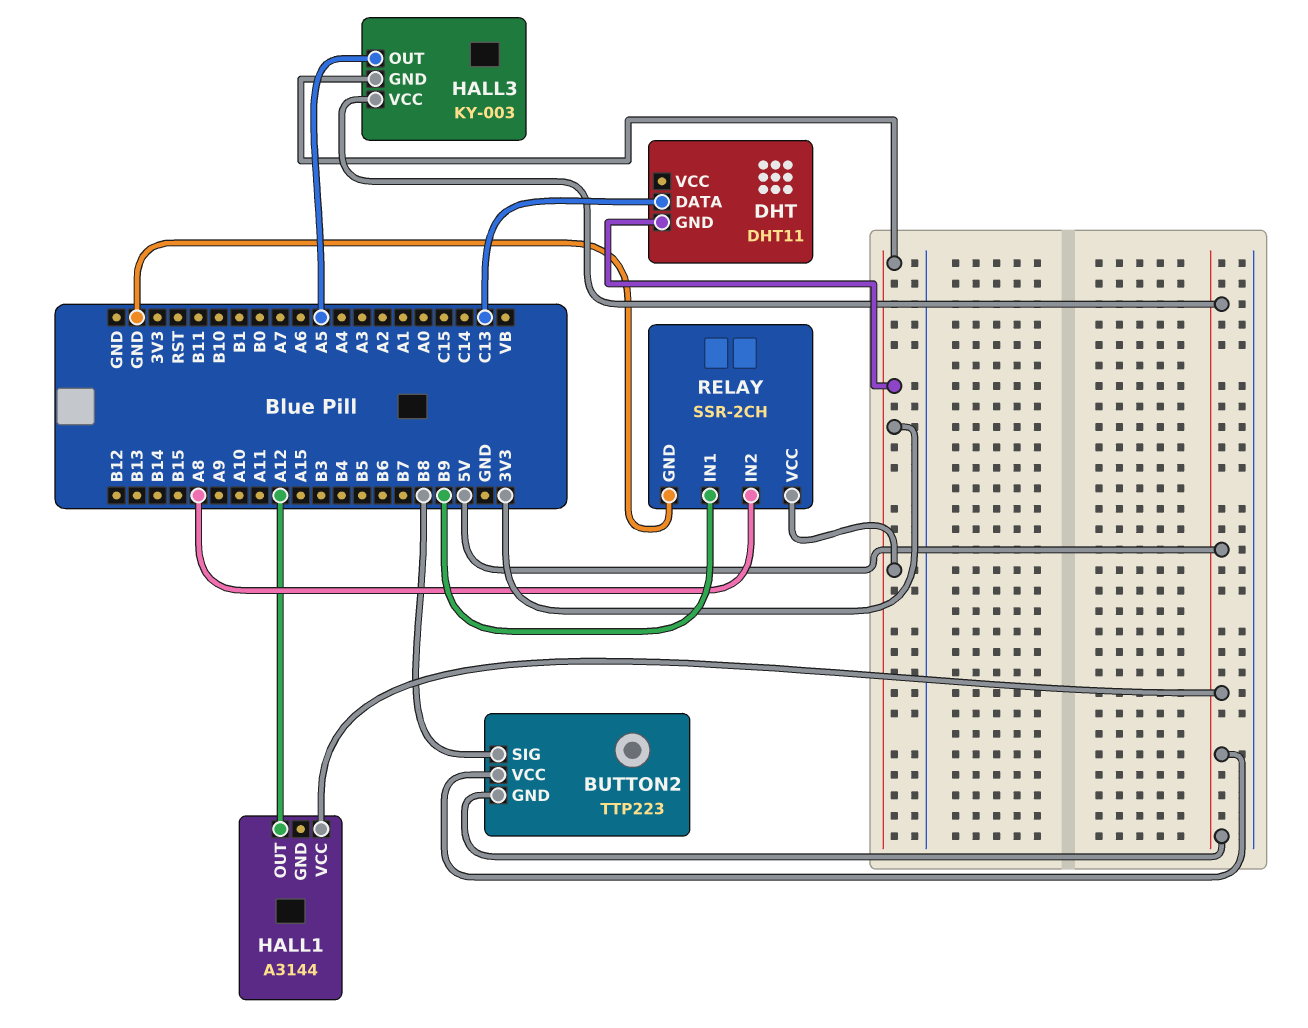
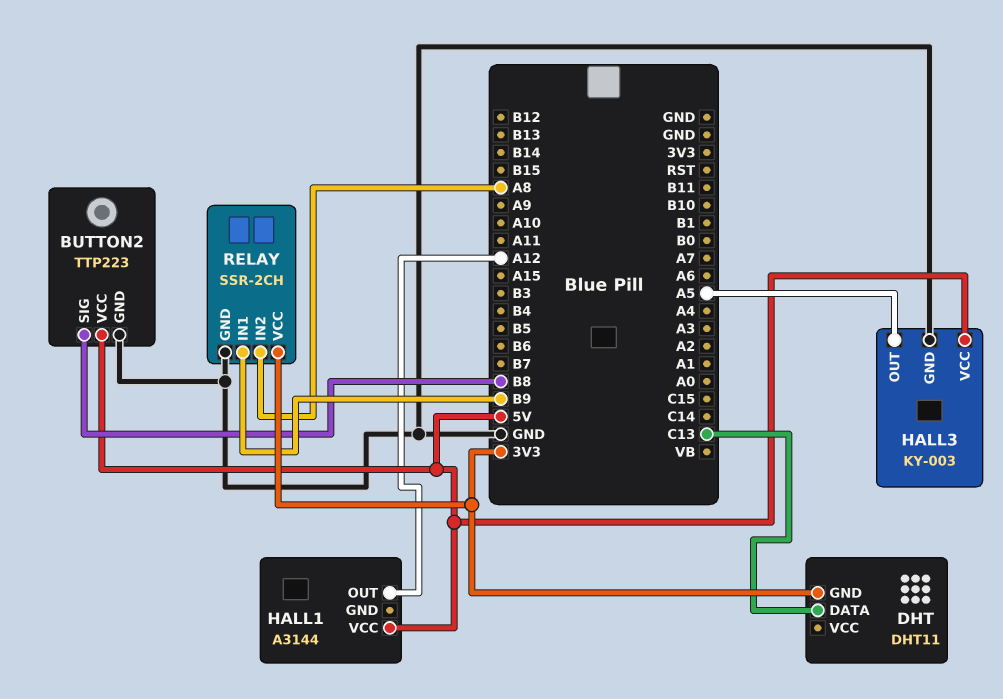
BUTTON2 pin GND: 5V -> GND
HALL3 pin GND: 3V3 -> GND

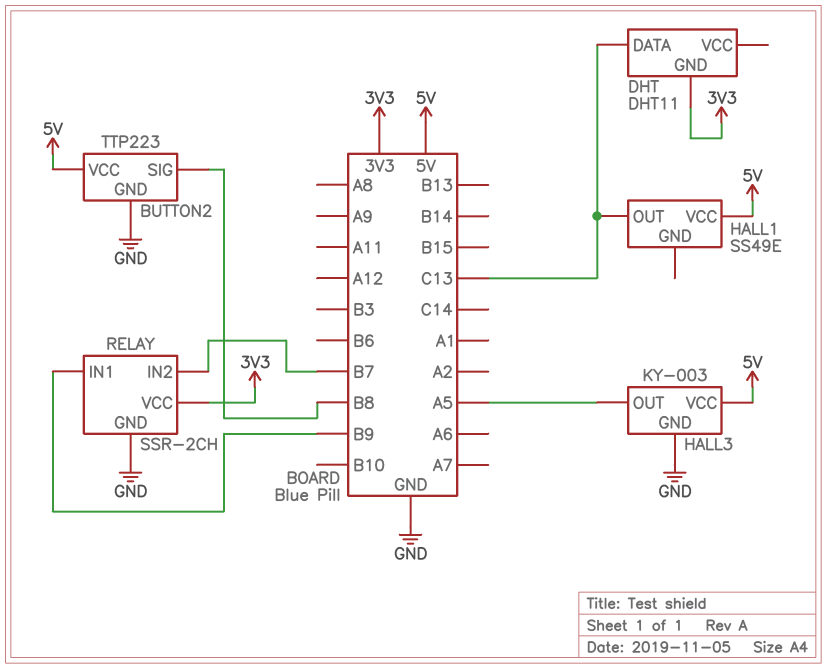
HALL1: A3144 -> SS49E
HALL1 pin OUT: A12 -> C13
RELAY pin IN2: A8 -> B7

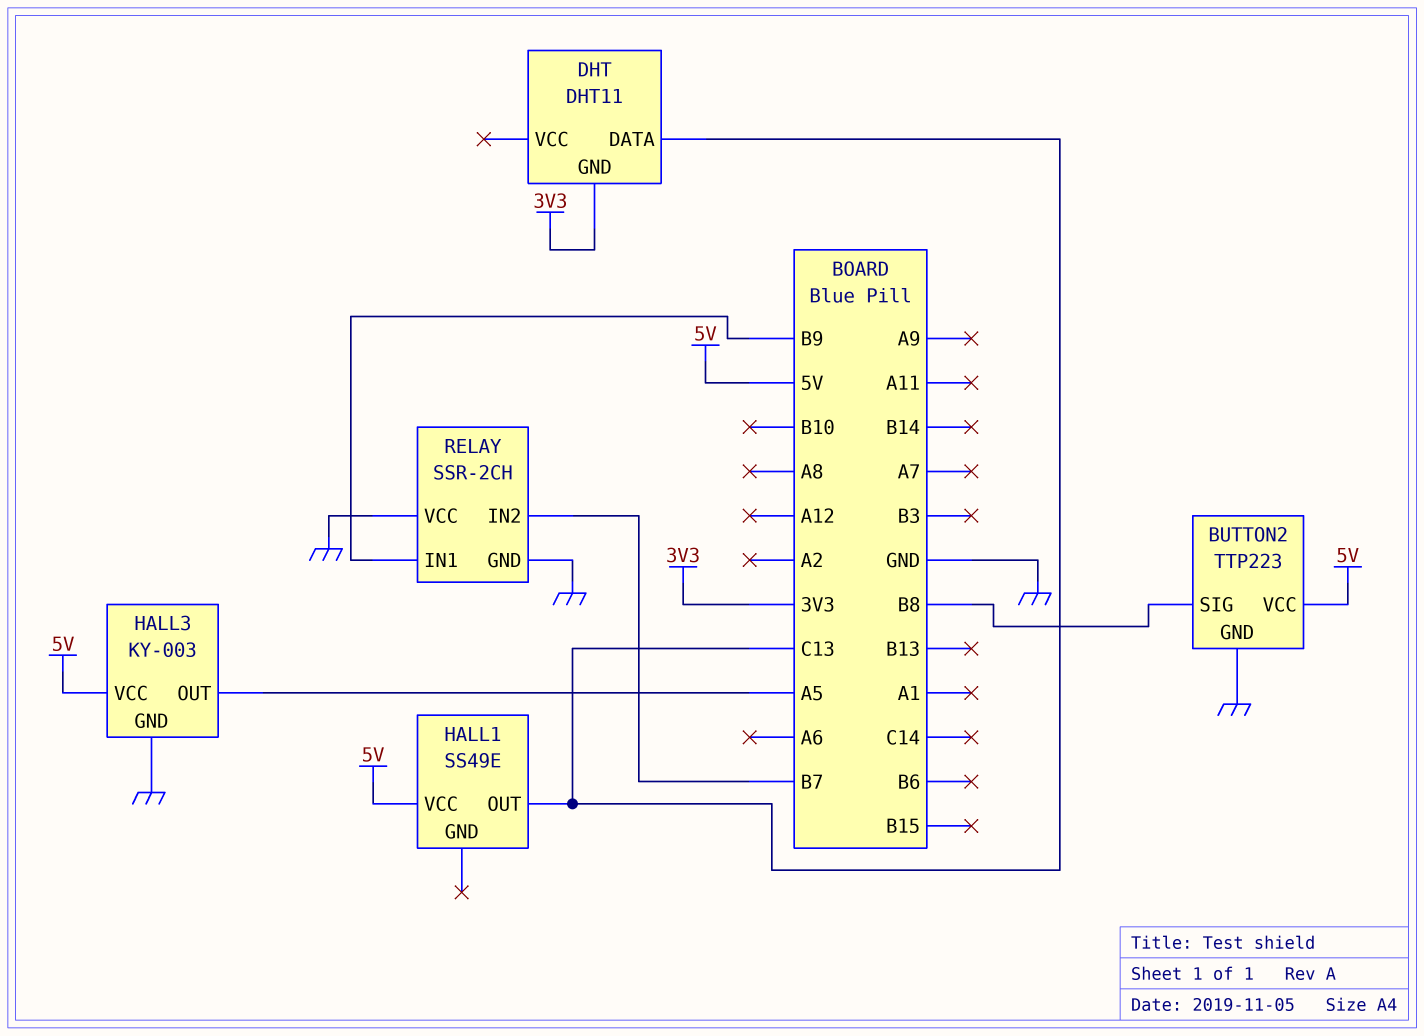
RELAY pin VCC: 3V3 -> GND

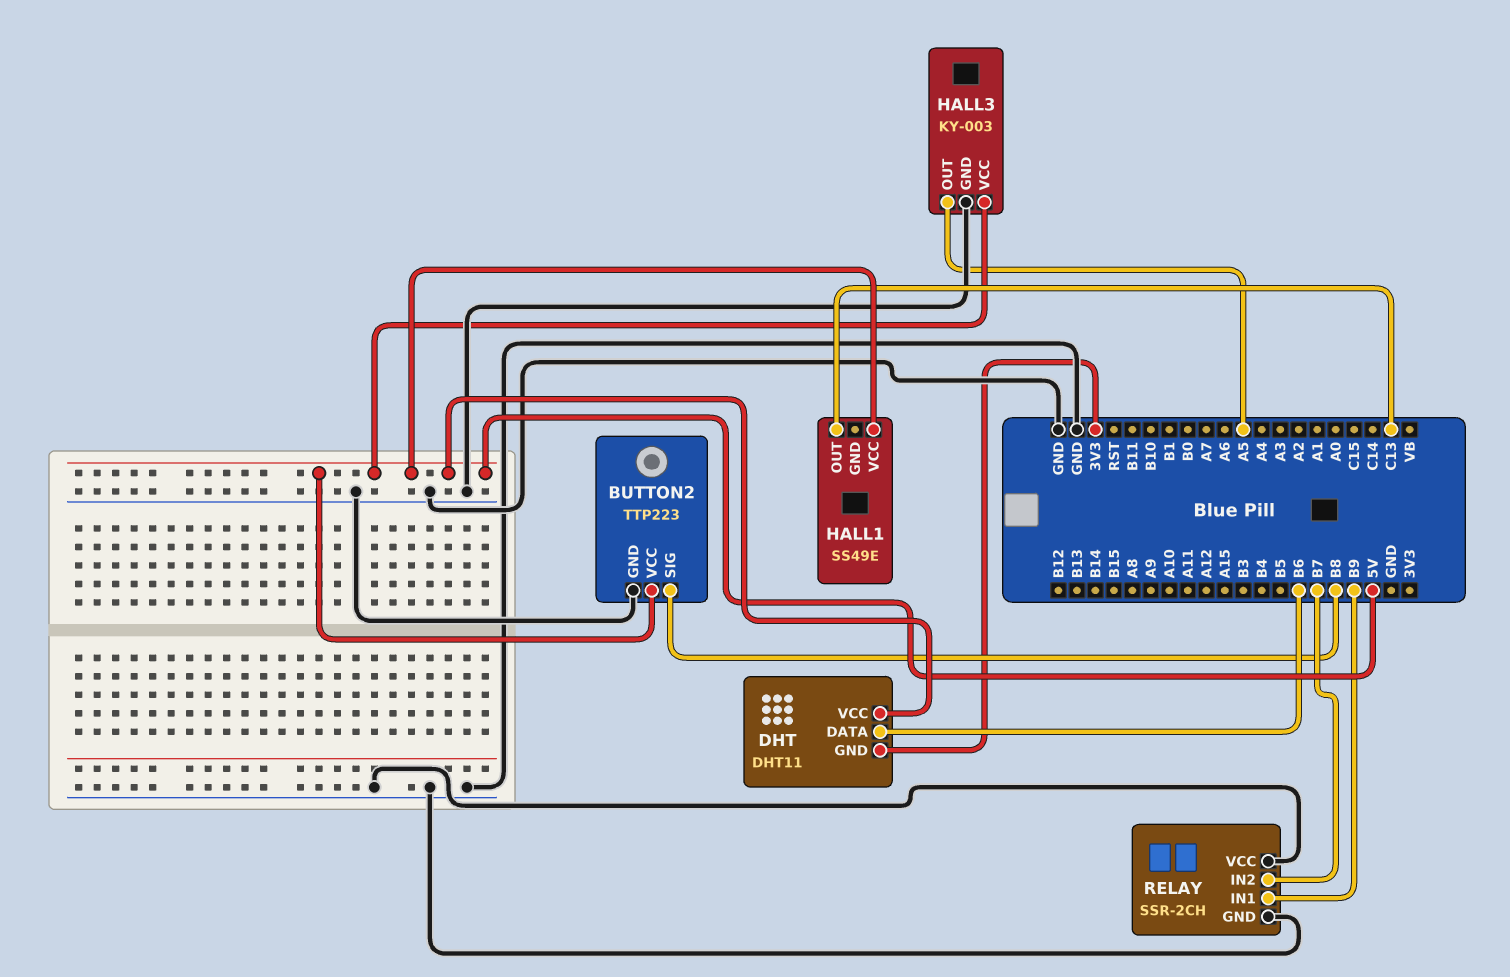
DHT pin DATA: C13 -> B6
DHT pin VCC: none -> 5V

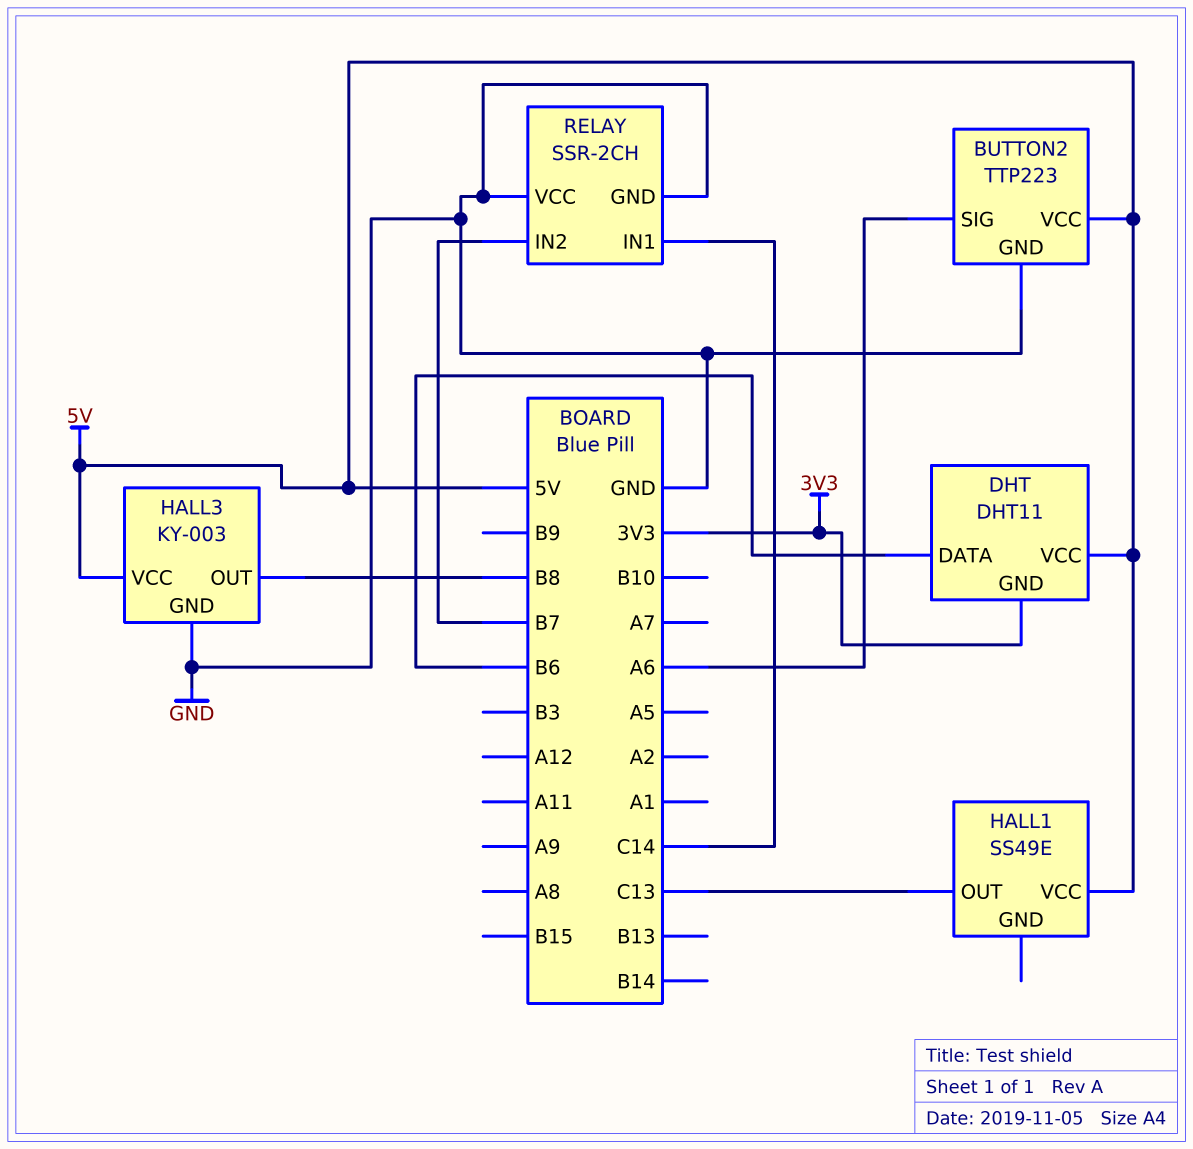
BUTTON2 pin SIG: B8 -> A6
HALL3 pin OUT: A5 -> B8
RELAY pin IN1: B9 -> C14

